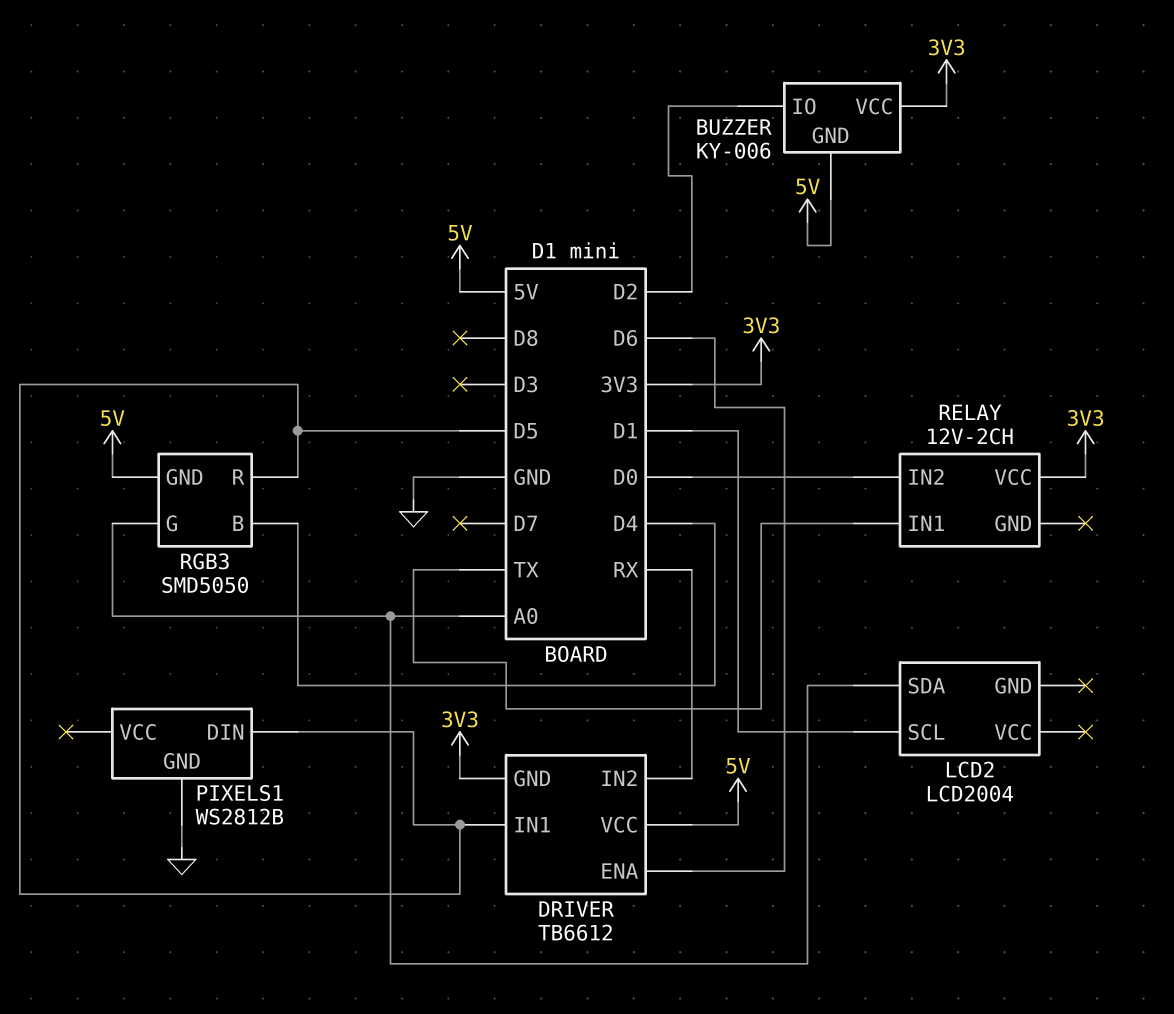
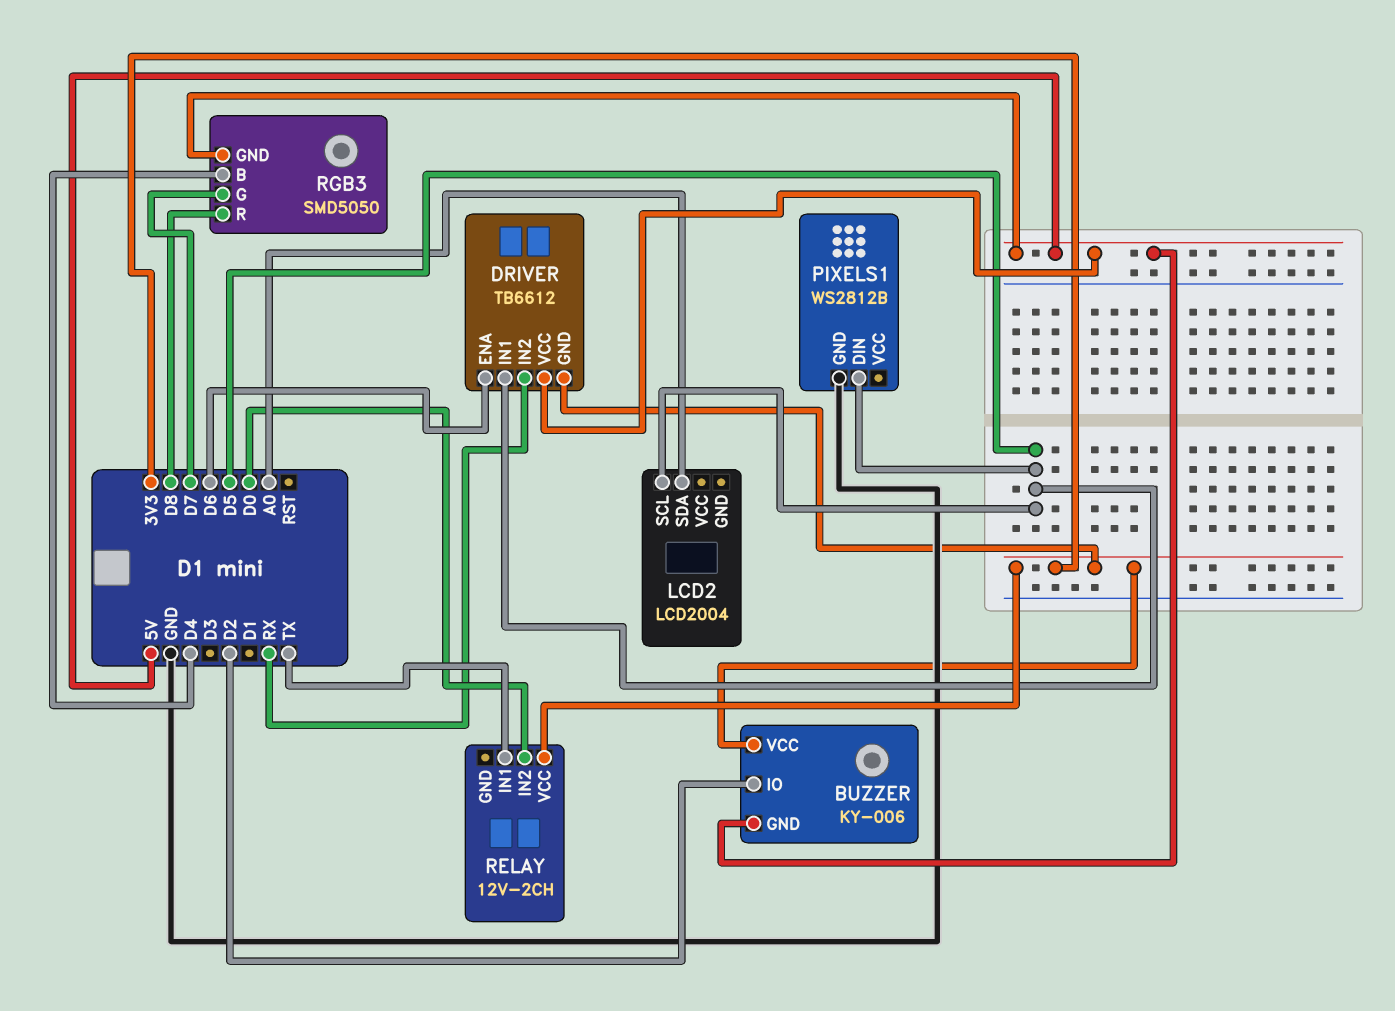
LCD2 pin SCL: D1 -> D5
RGB3 pin G: A0 -> D7
RGB3 pin R: D5 -> D8

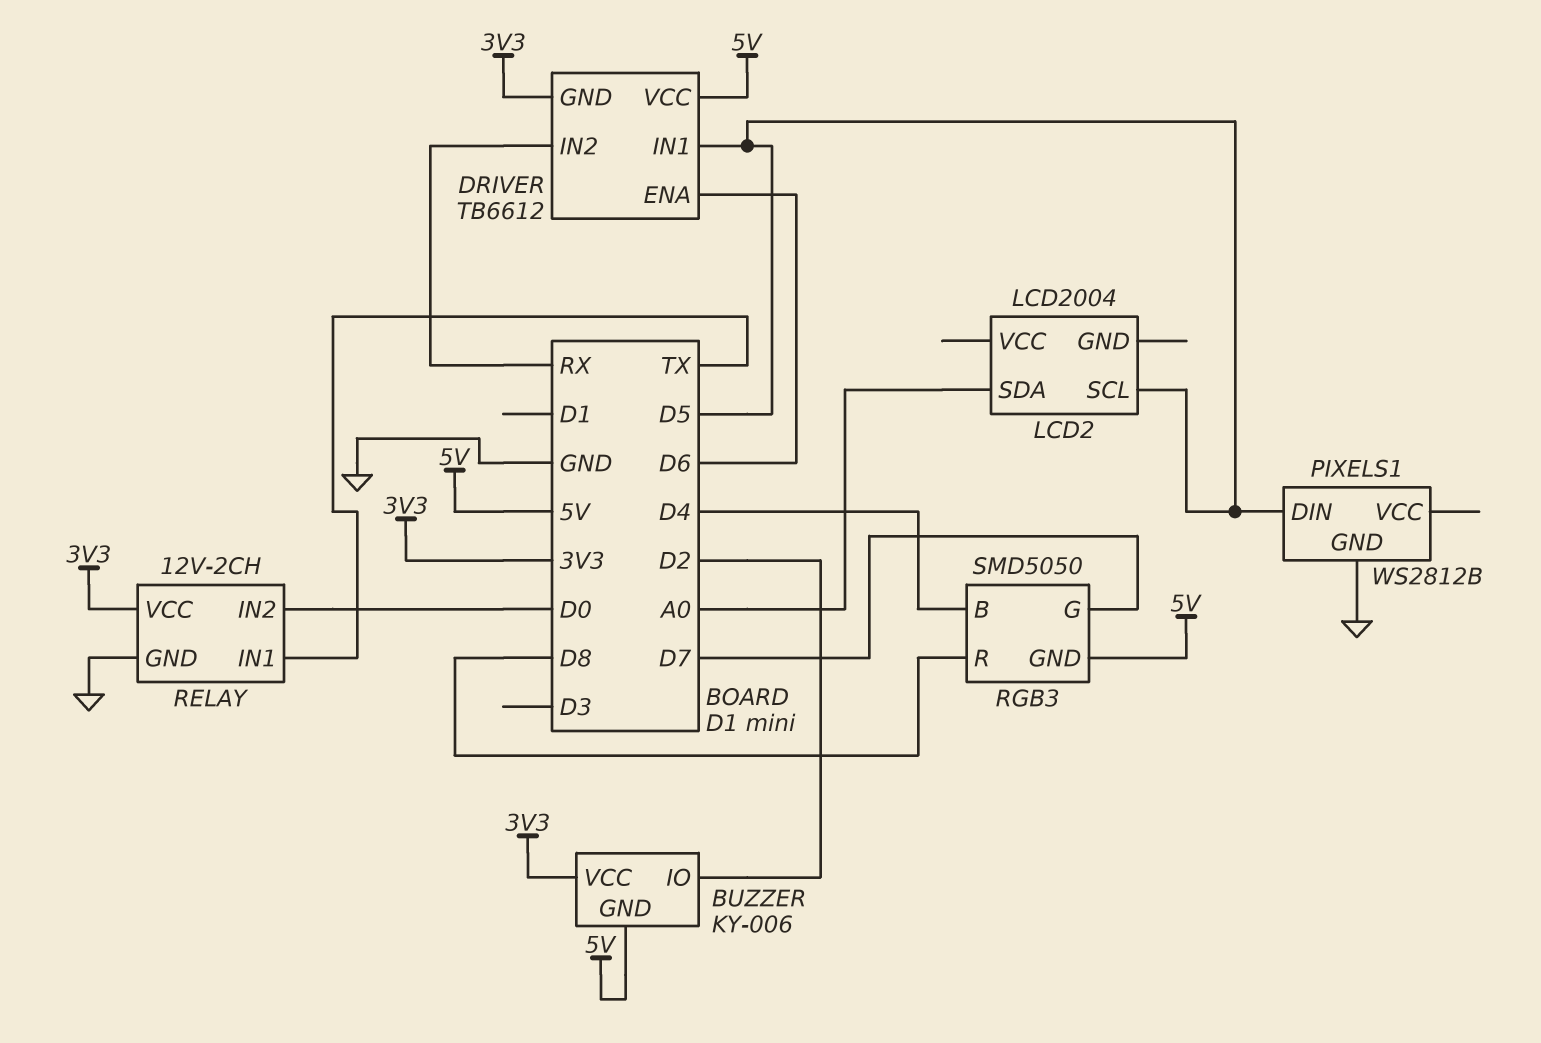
RELAY pin GND: none -> GND

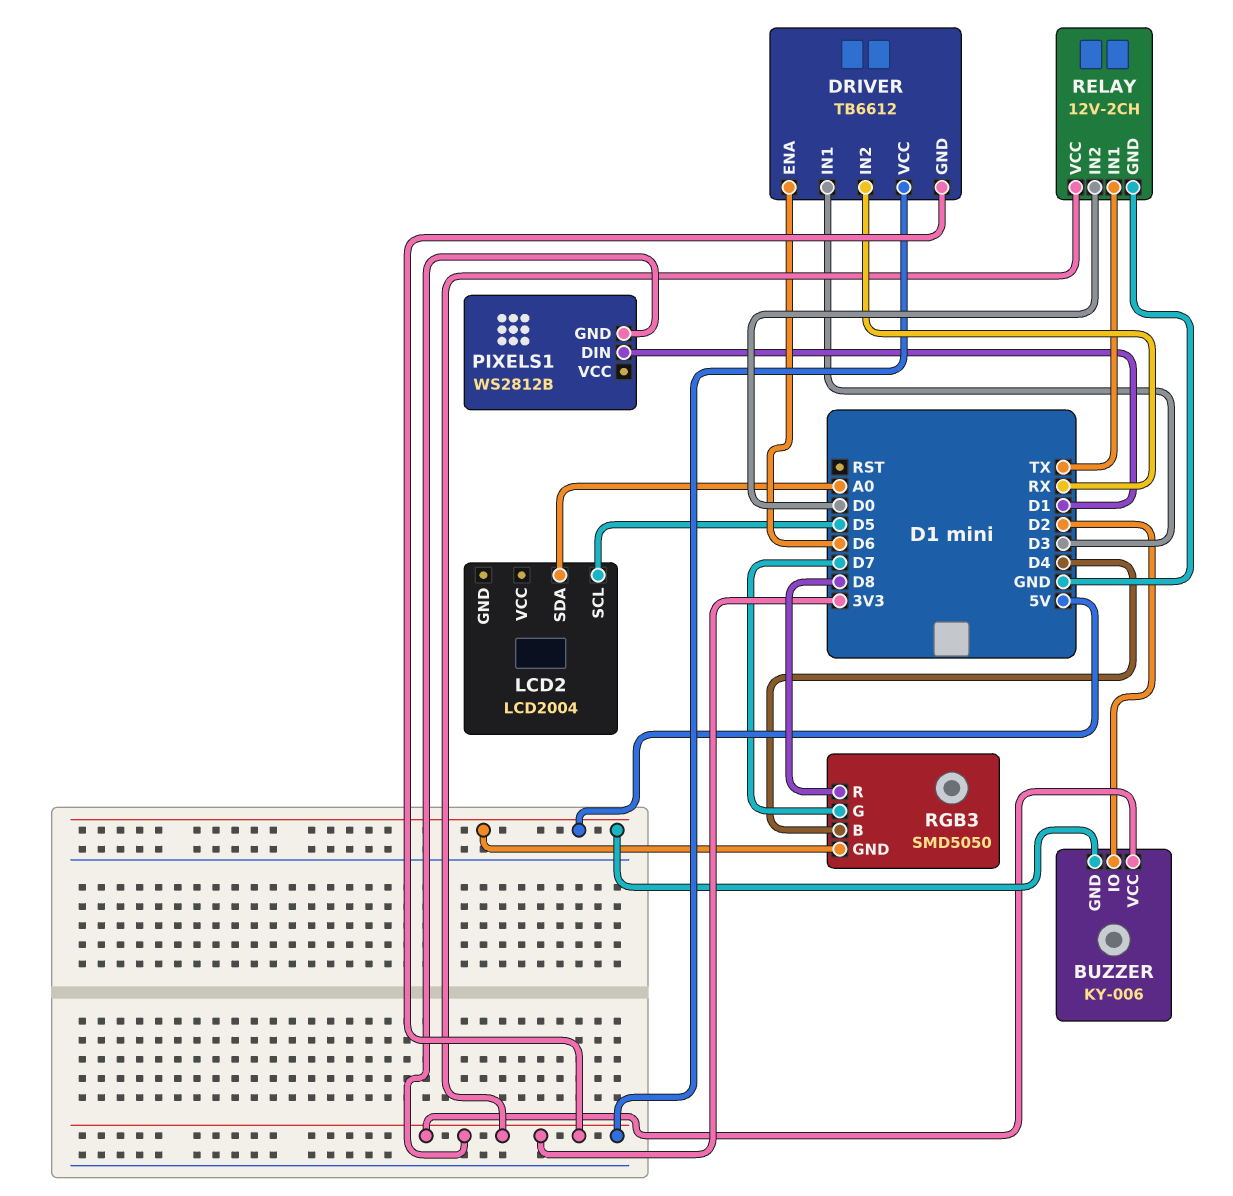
DRIVER pin IN1: D5 -> D3
DRIVER pin VCC: 5V -> 3V3
PIXELS1 pin DIN: D5 -> D1
PIXELS1 pin GND: GND -> 3V3

